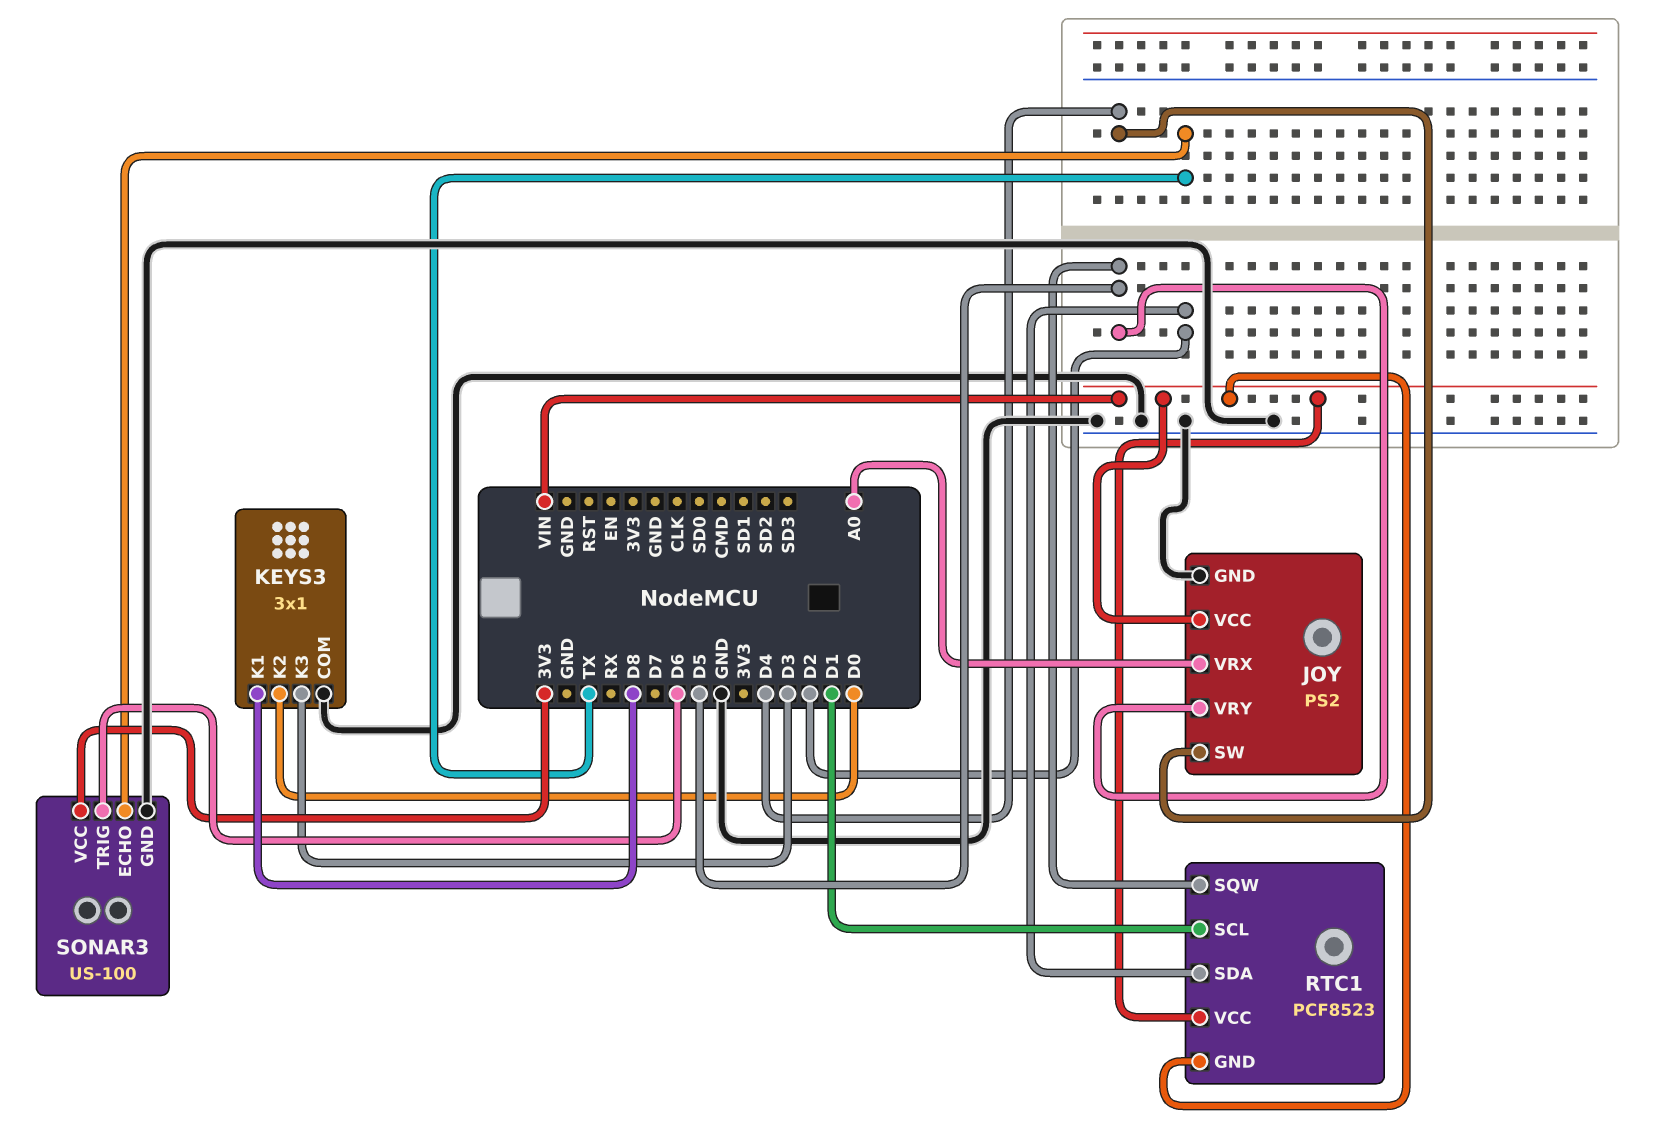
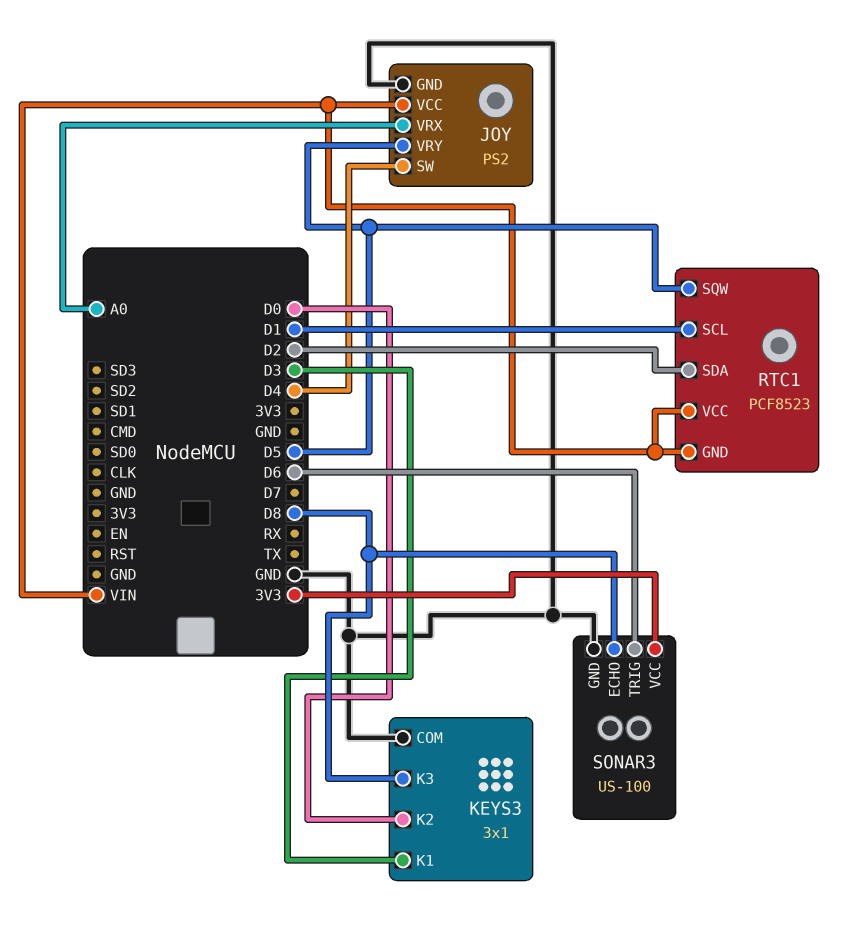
KEYS3 pin K1: D8 -> D3
KEYS3 pin K3: D3 -> D8
SONAR3 pin ECHO: TX -> D8

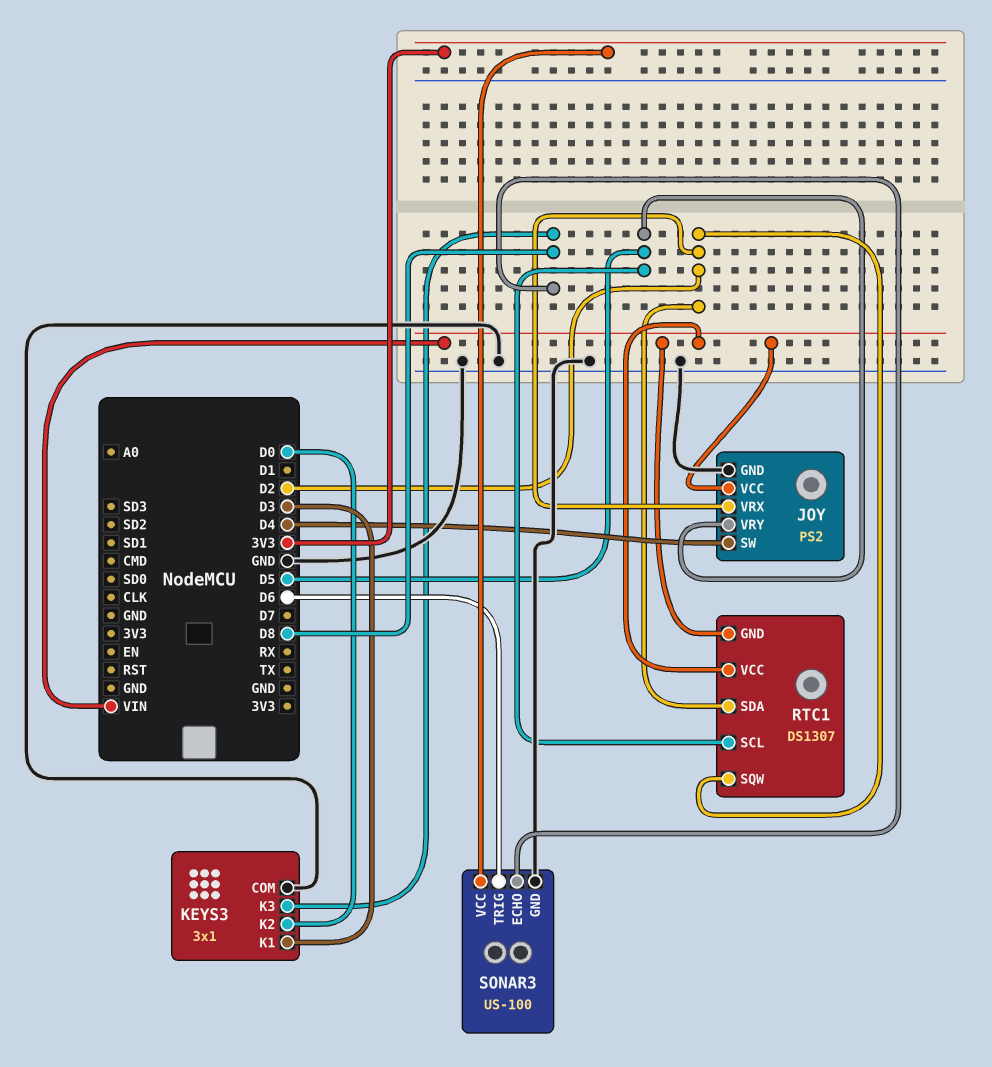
JOY pin VRX: A0 -> D2
RTC1: PCF8523 -> DS1307
RTC1 pin SCL: D1 -> D5
RTC1 pin SQW: D5 -> D2

